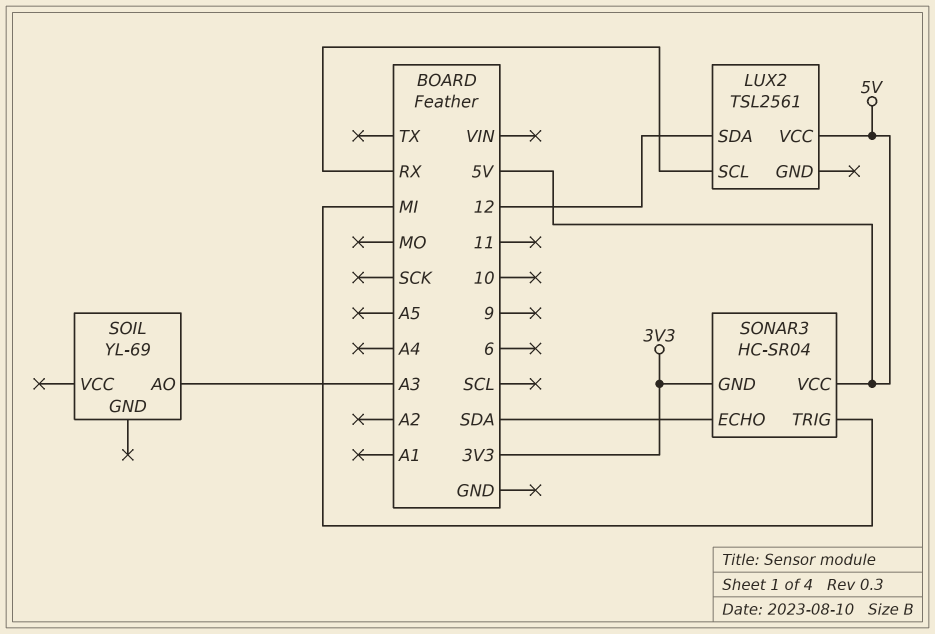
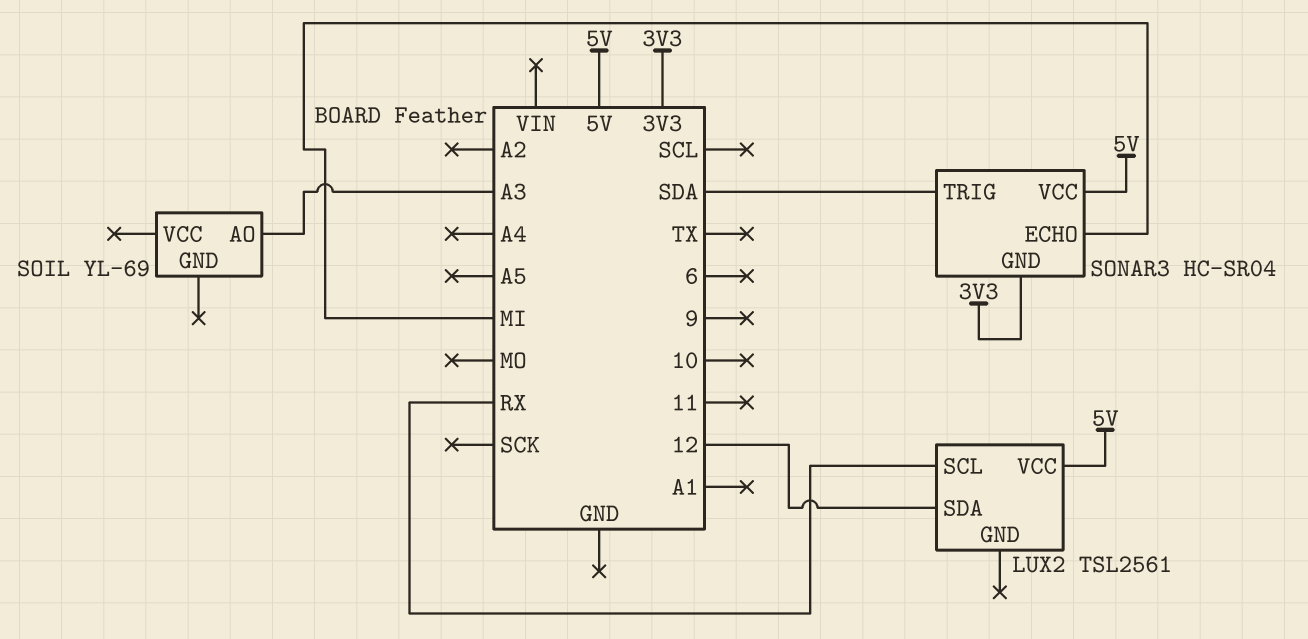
SONAR3 pin ECHO: SDA -> MI
SONAR3 pin TRIG: MI -> SDA

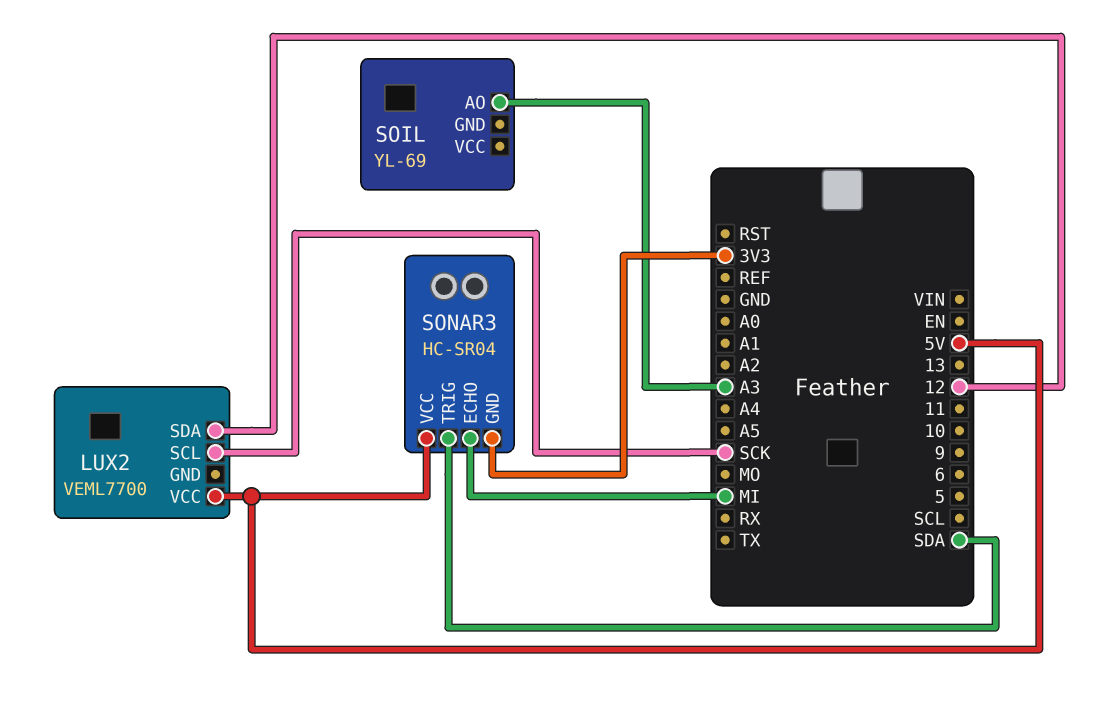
LUX2: TSL2561 -> VEML7700
LUX2 pin SCL: RX -> SCK

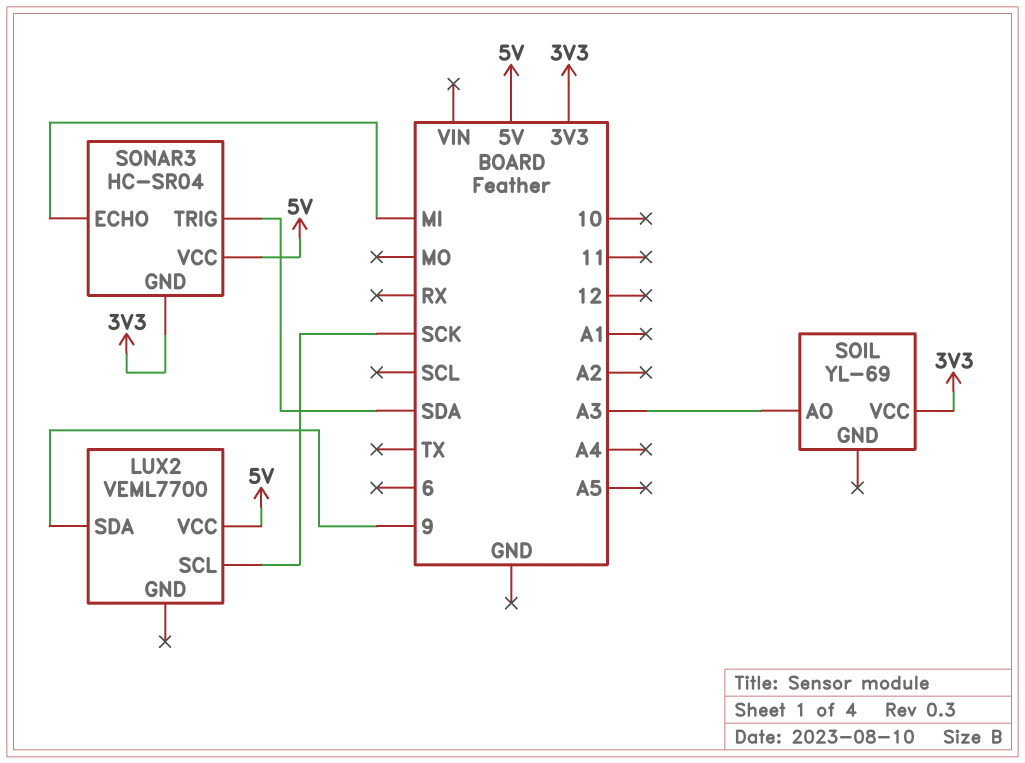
LUX2 pin SDA: 12 -> 9
SOIL pin VCC: none -> 3V3

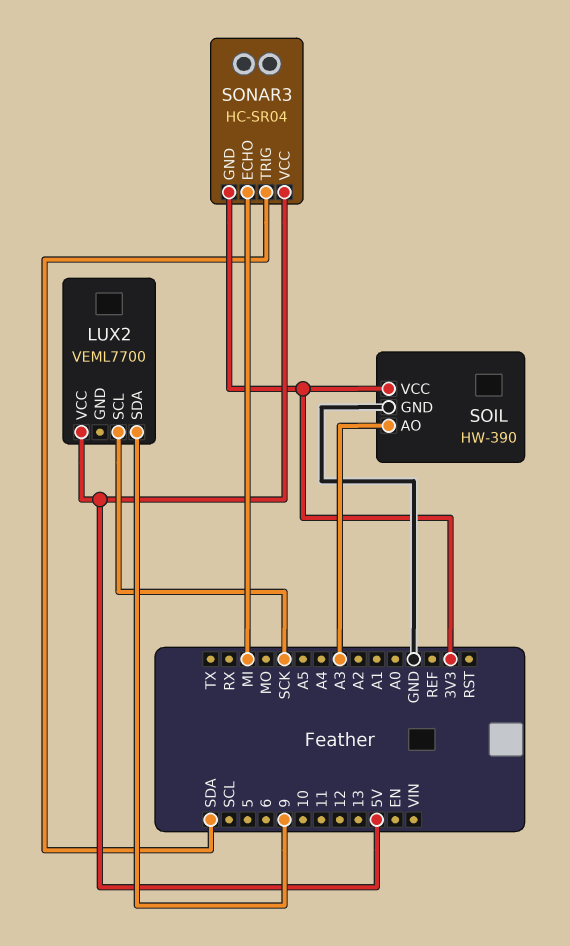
SOIL: YL-69 -> HW-390
SOIL pin GND: none -> GND

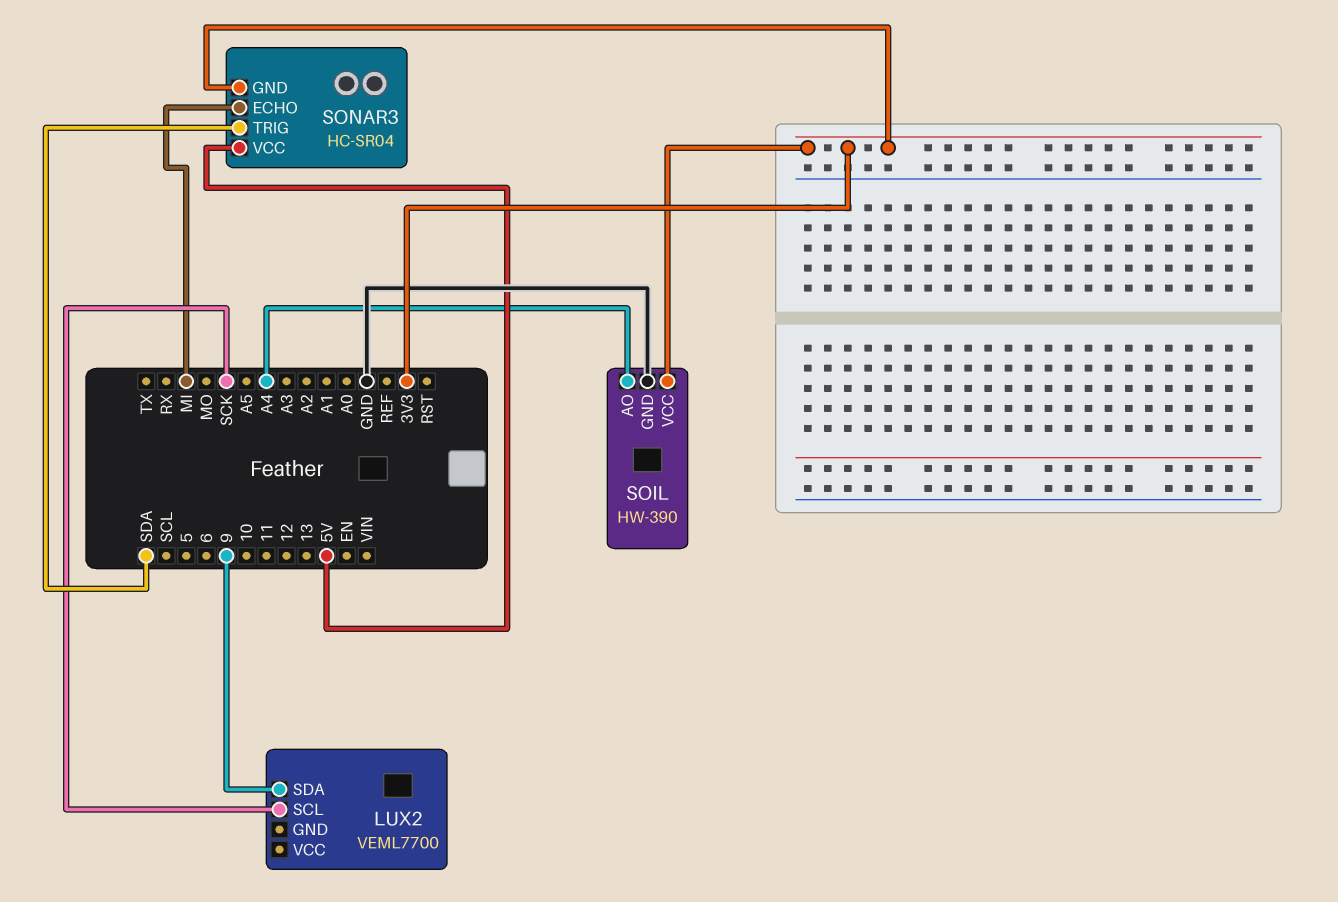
LUX2 pin VCC: 5V -> none
SOIL pin AO: A3 -> A4

